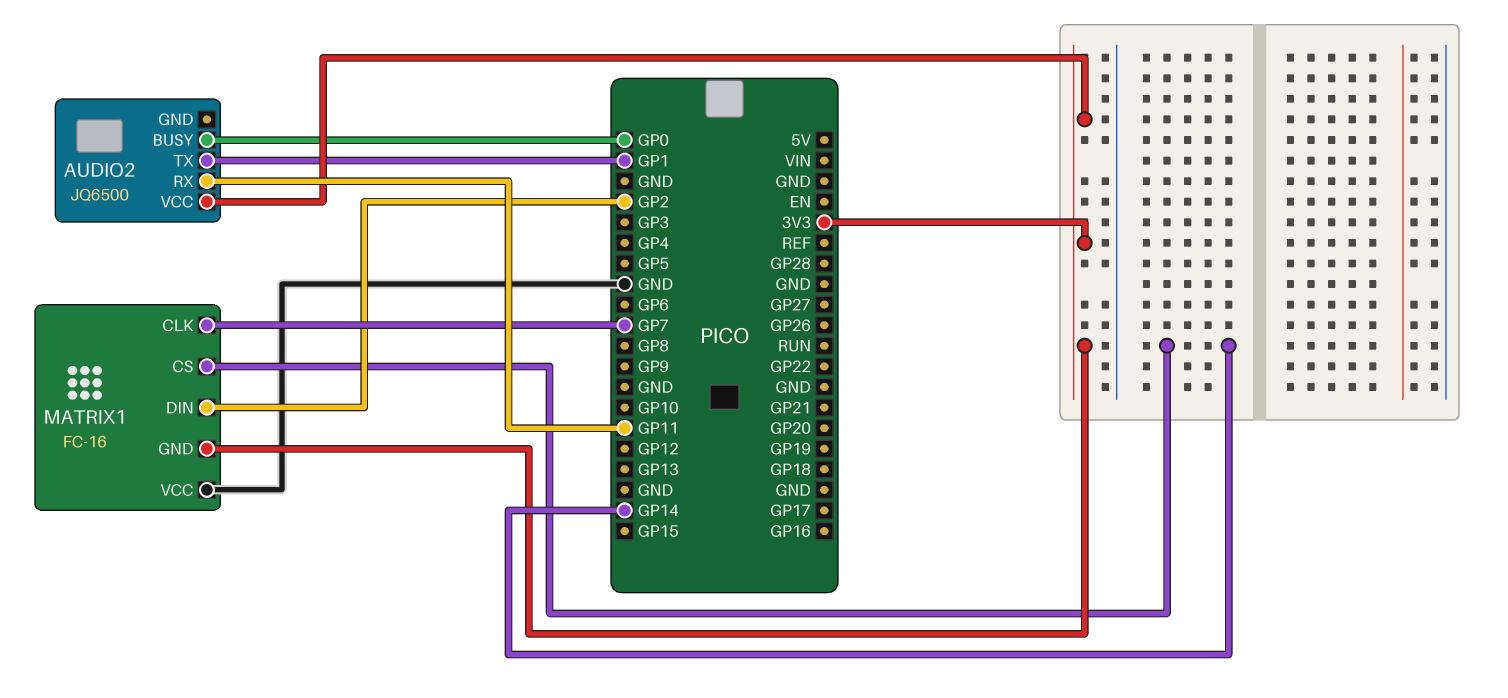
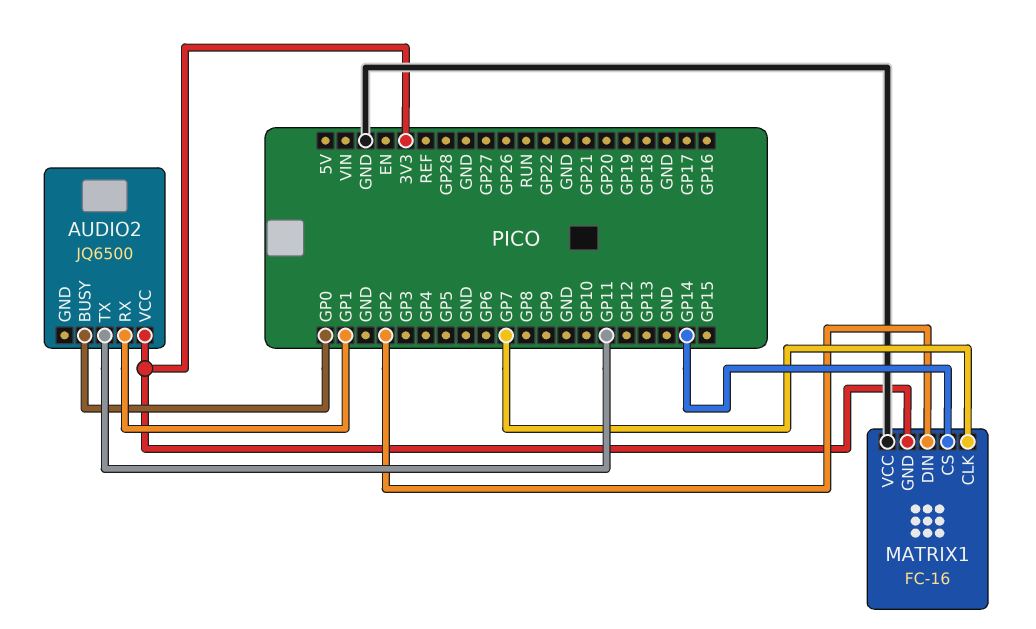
AUDIO2 pin RX: GP11 -> GP1
AUDIO2 pin TX: GP1 -> GP11

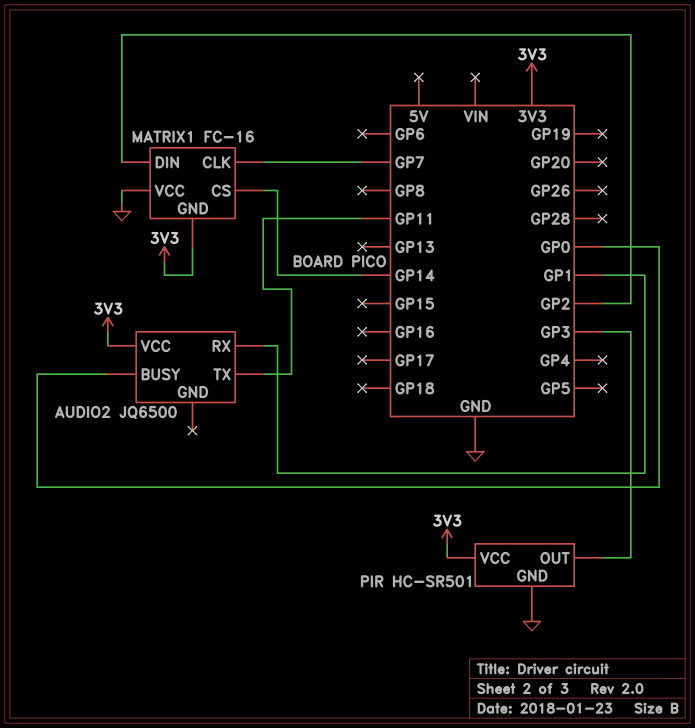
PIR: none -> HC-SR501
PIR pin GND: none -> GND
PIR pin OUT: none -> GP3
PIR pin VCC: none -> 3V3

